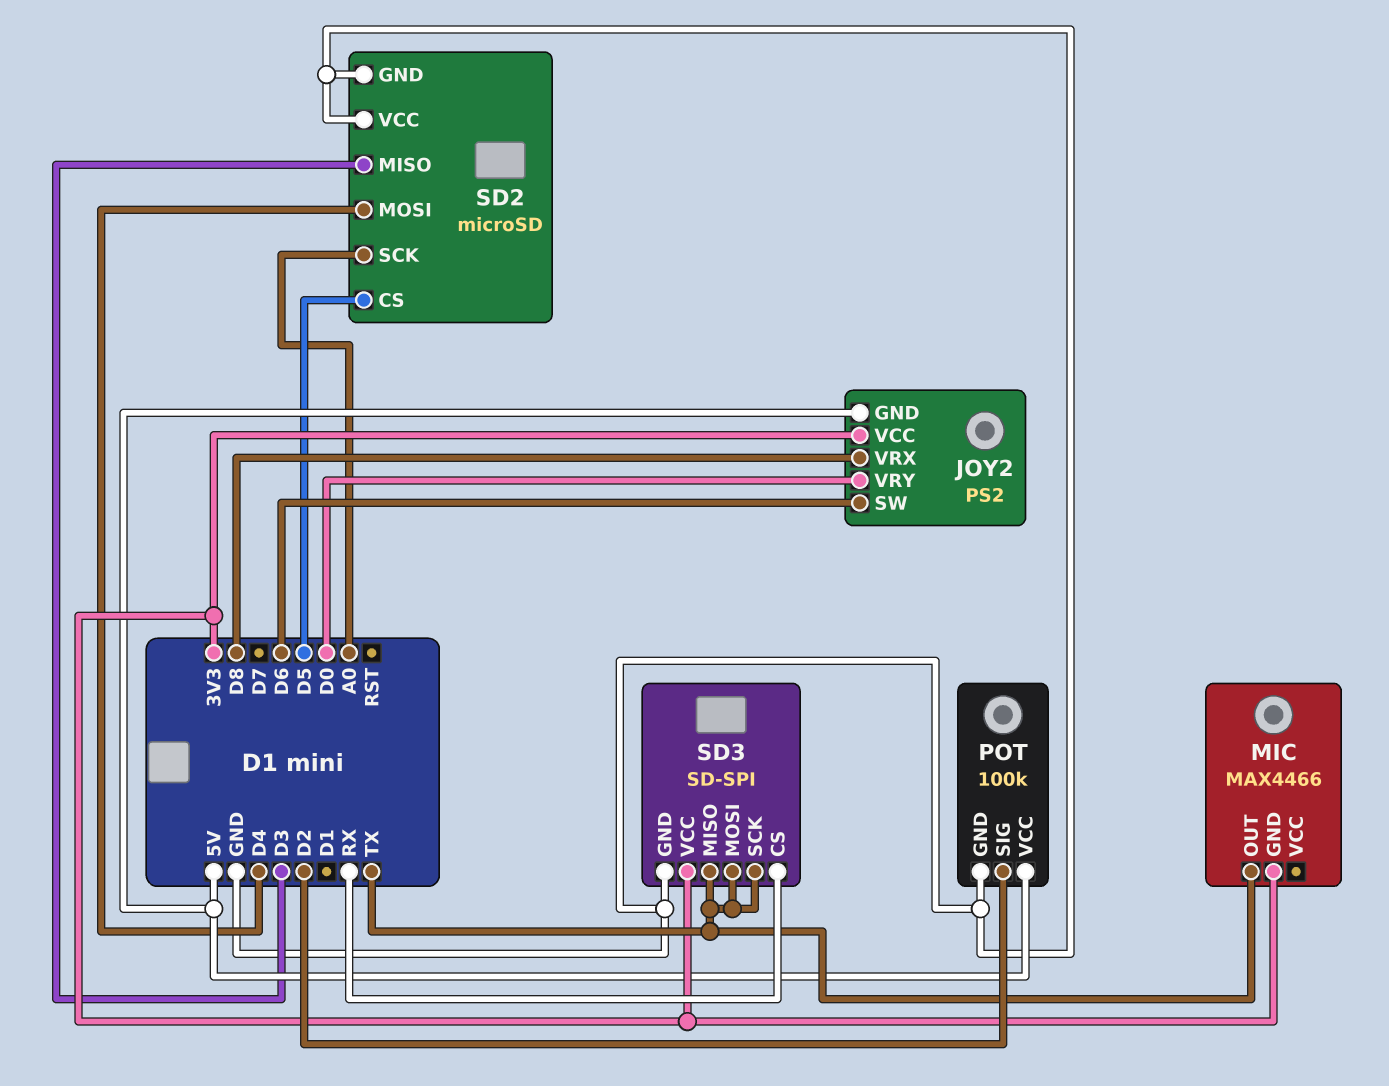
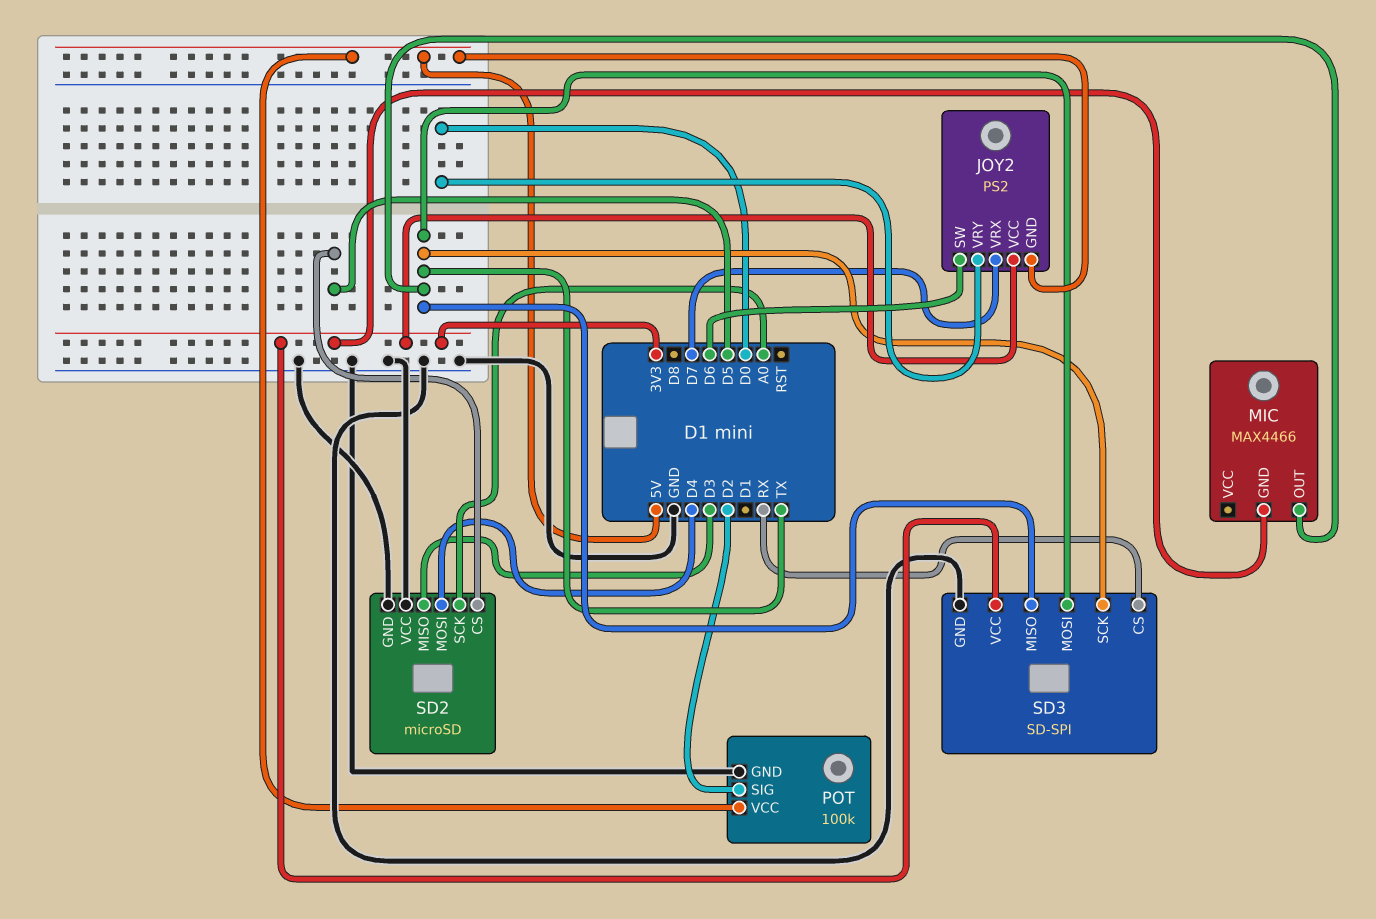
JOY2 pin VRX: D8 -> D7

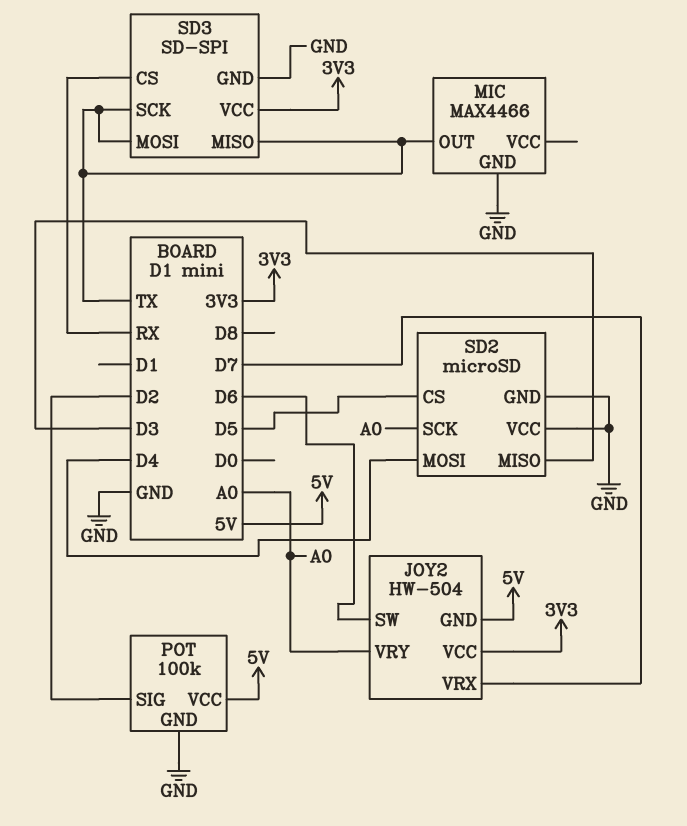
JOY2: PS2 -> HW-504
JOY2 pin VRY: D0 -> A0
MIC pin GND: 3V3 -> GND

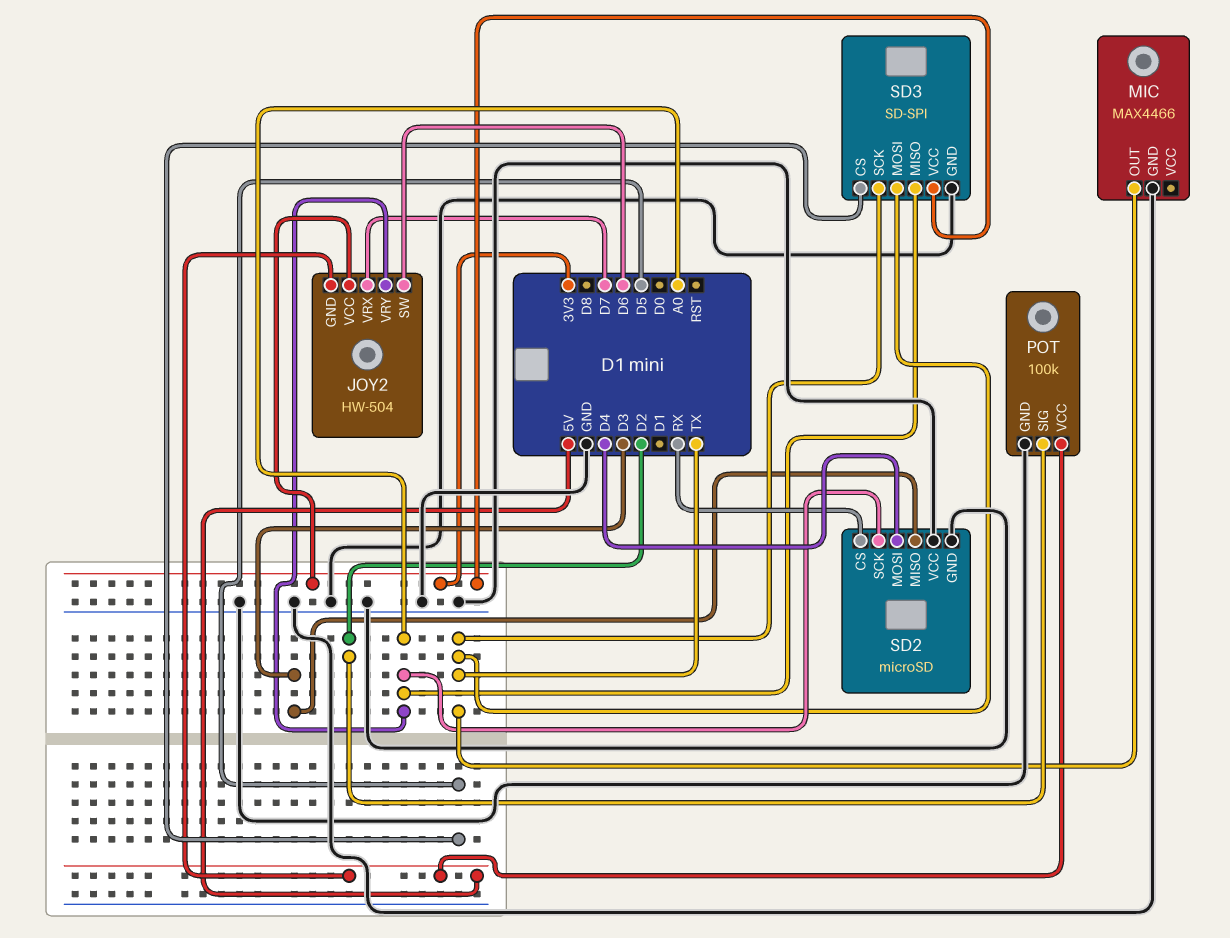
SD2 pin CS: D5 -> RX
SD3 pin CS: RX -> D5
SD3 pin MISO: TX -> A0

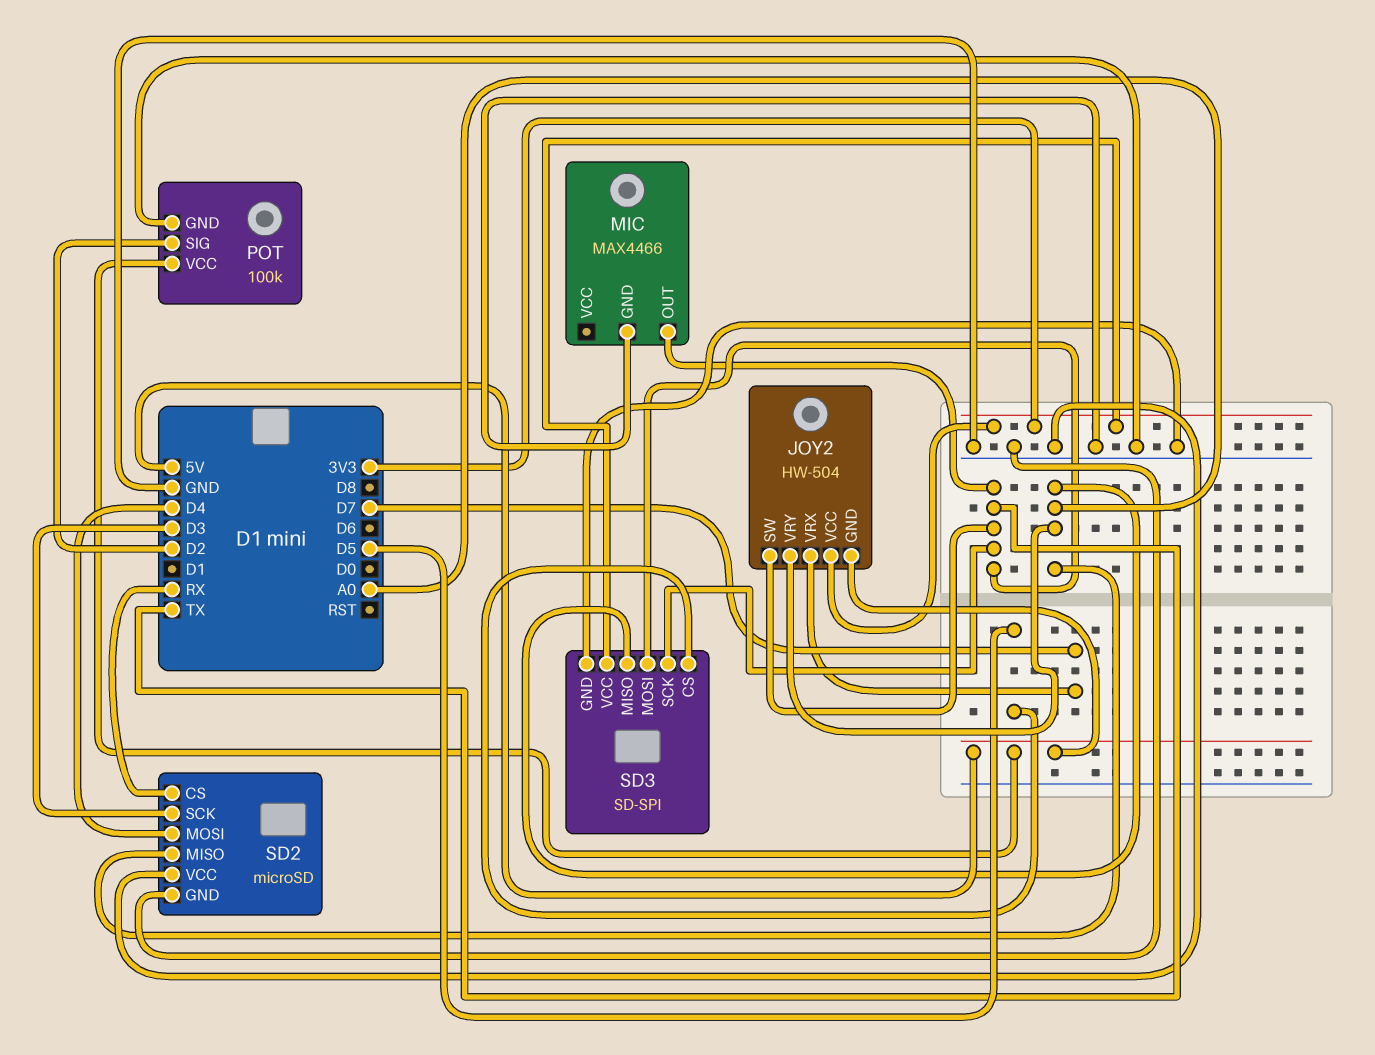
JOY2 pin SW: D6 -> TX
SD2 pin MISO: D3 -> A0
SD2 pin SCK: A0 -> D3

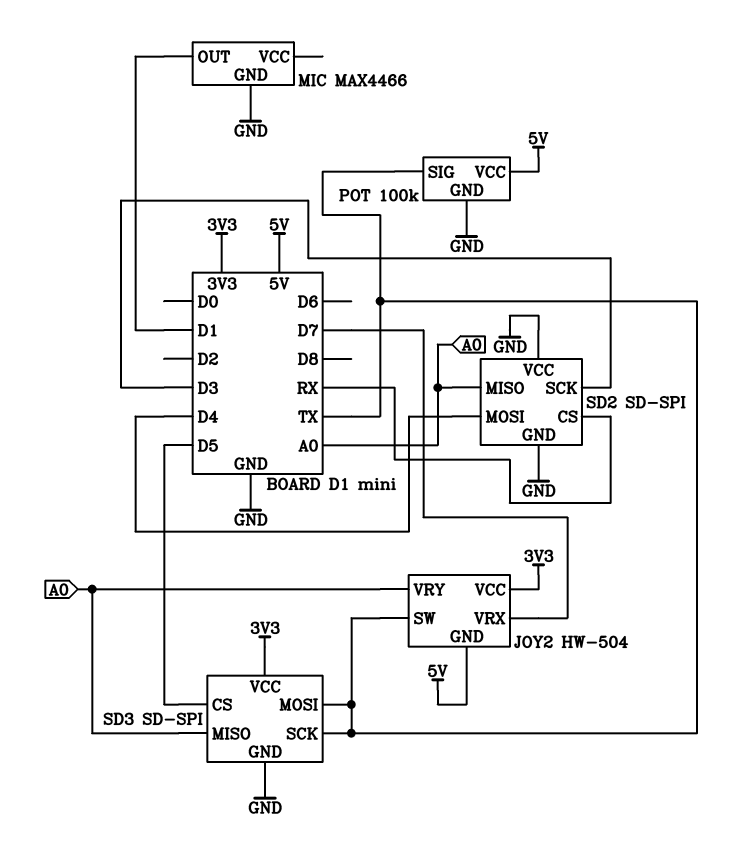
MIC pin OUT: TX -> D1
POT pin SIG: D2 -> TX
SD2: microSD -> SD-SPI

